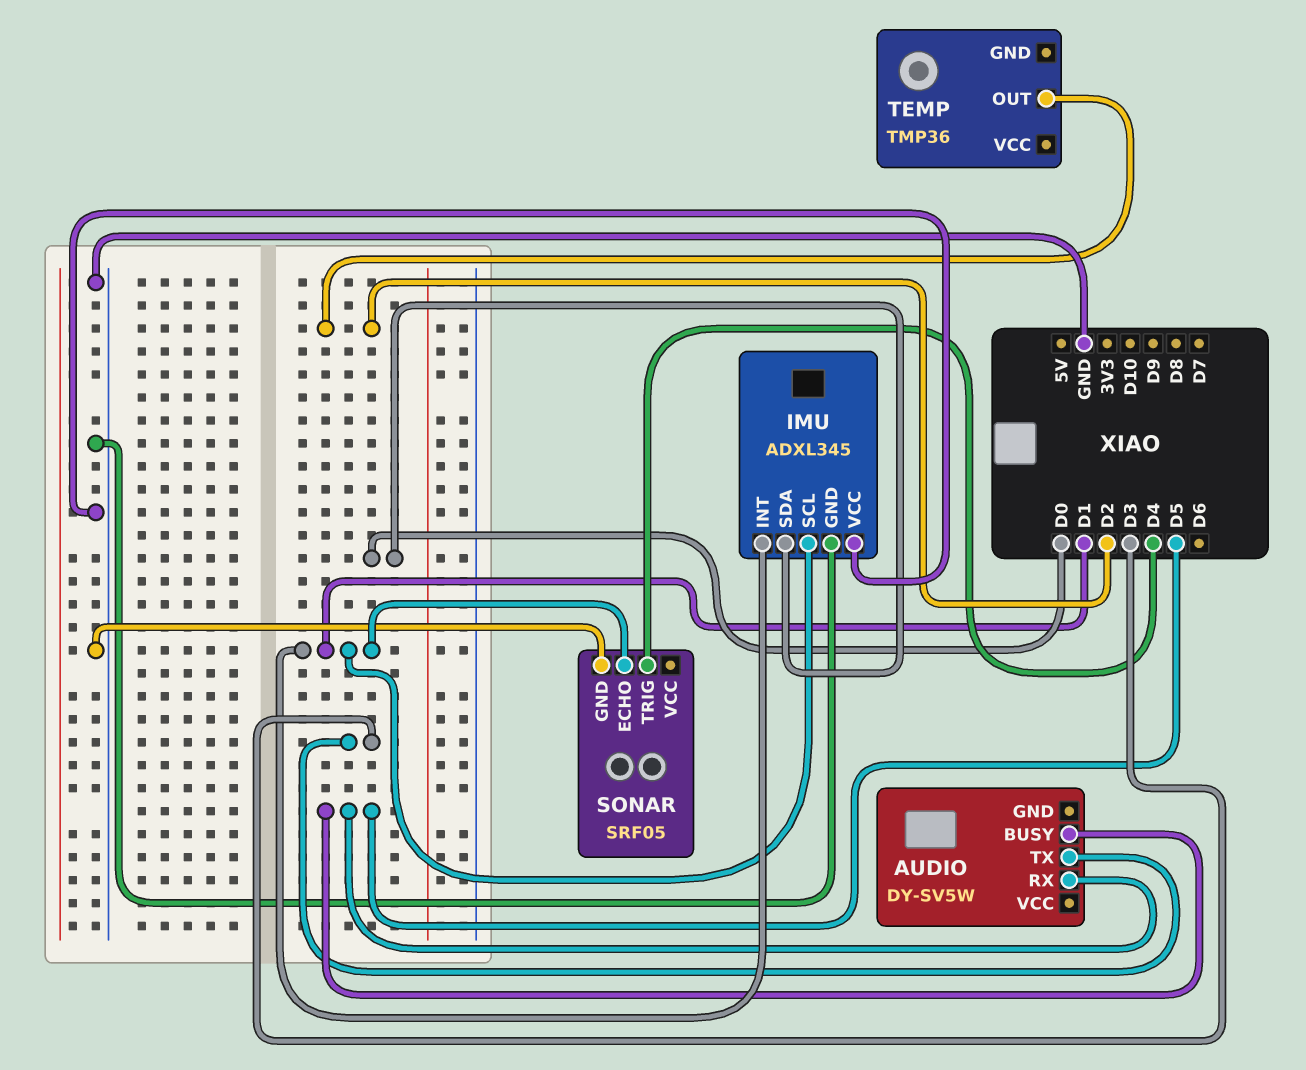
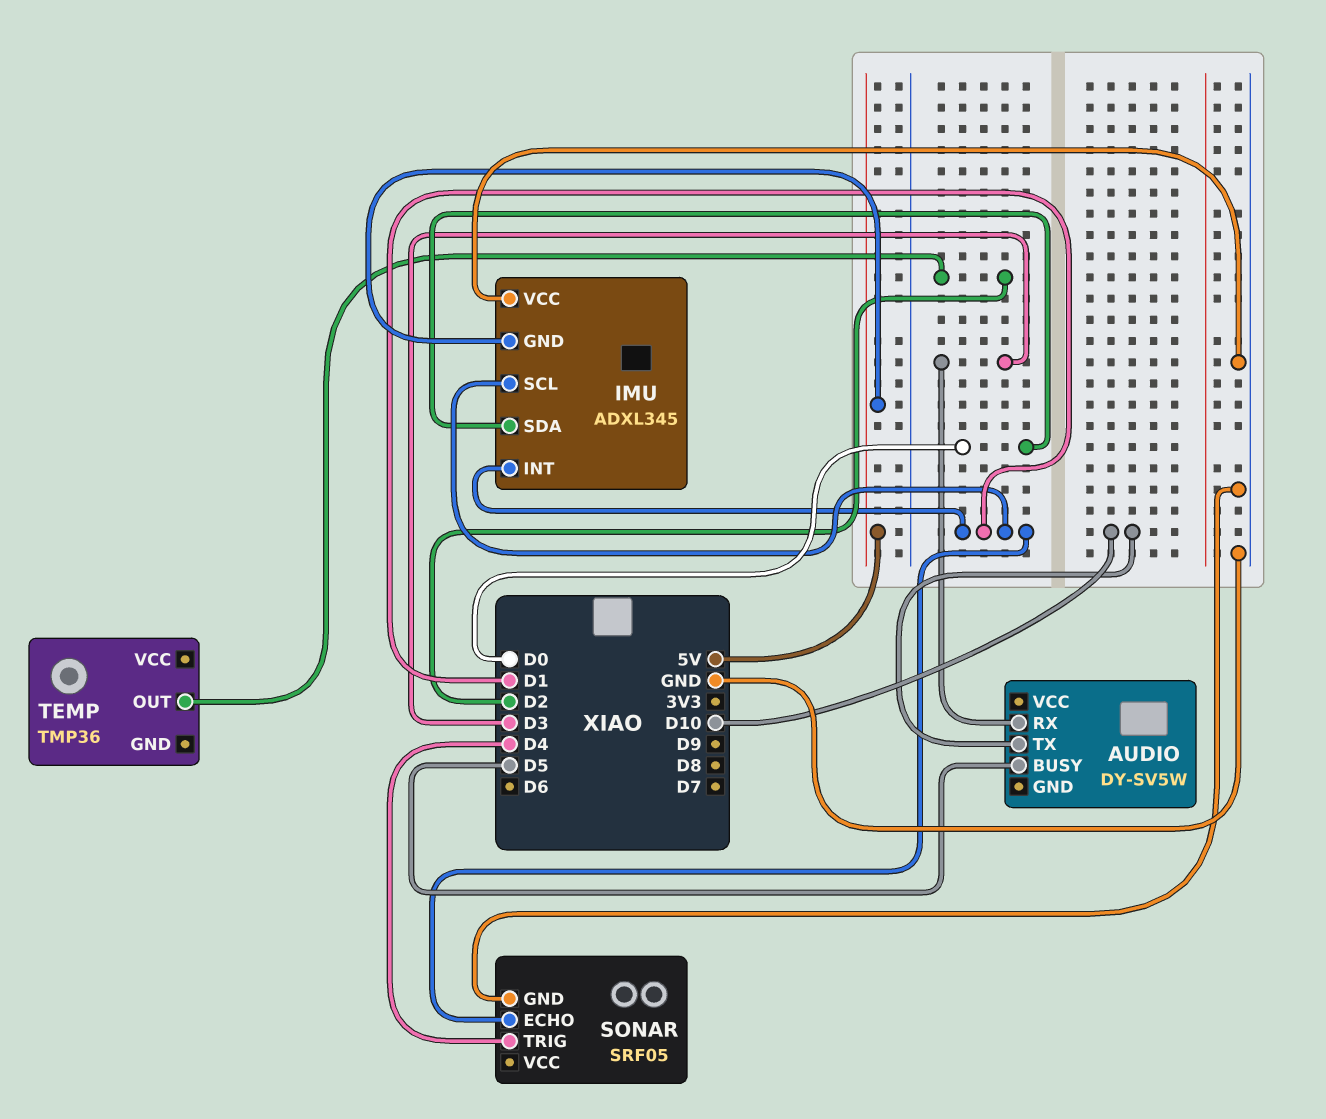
AUDIO pin RX: D5 -> D3
AUDIO pin TX: D3 -> D10
IMU pin GND: GND -> 5V

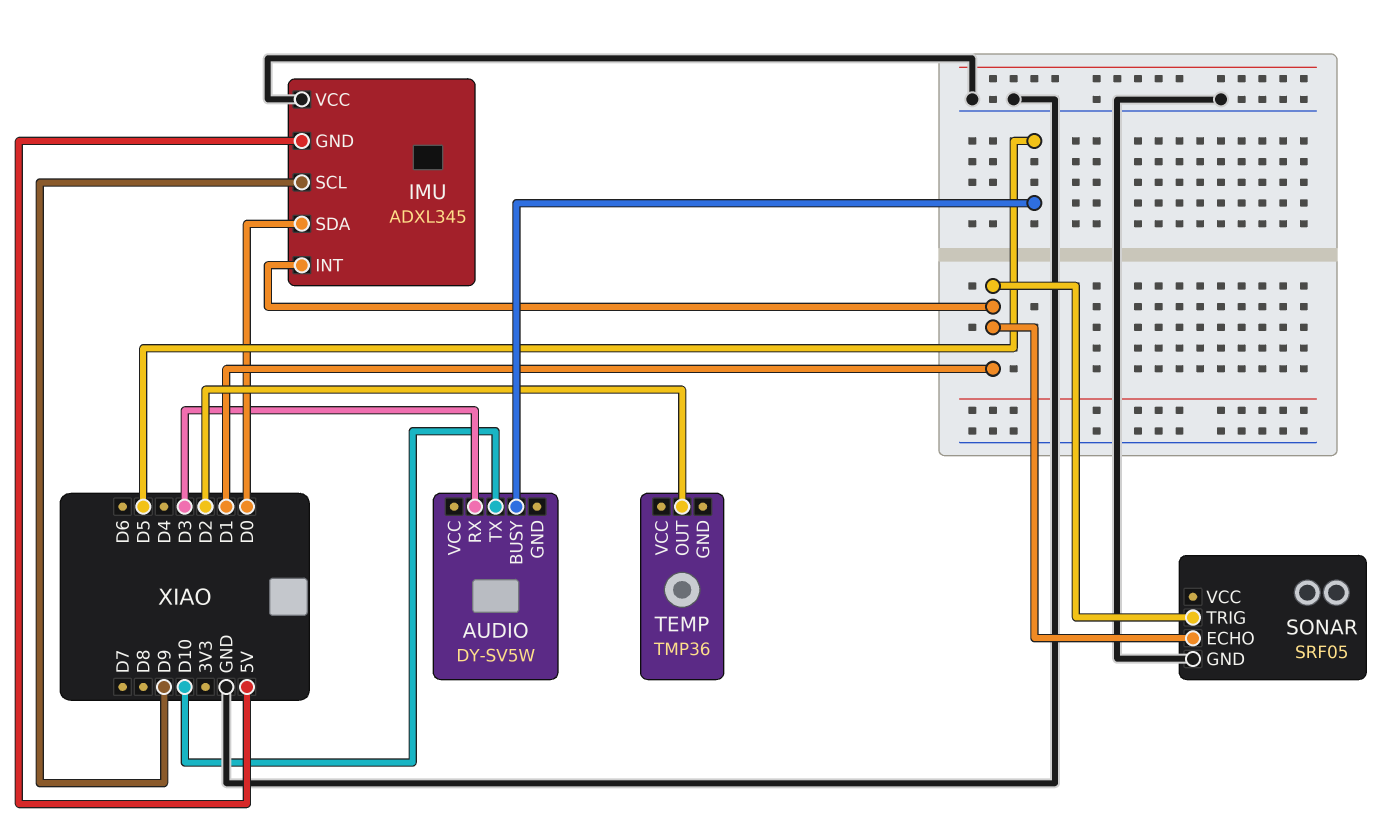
IMU pin SCL: D1 -> D9
SONAR pin TRIG: D4 -> D1

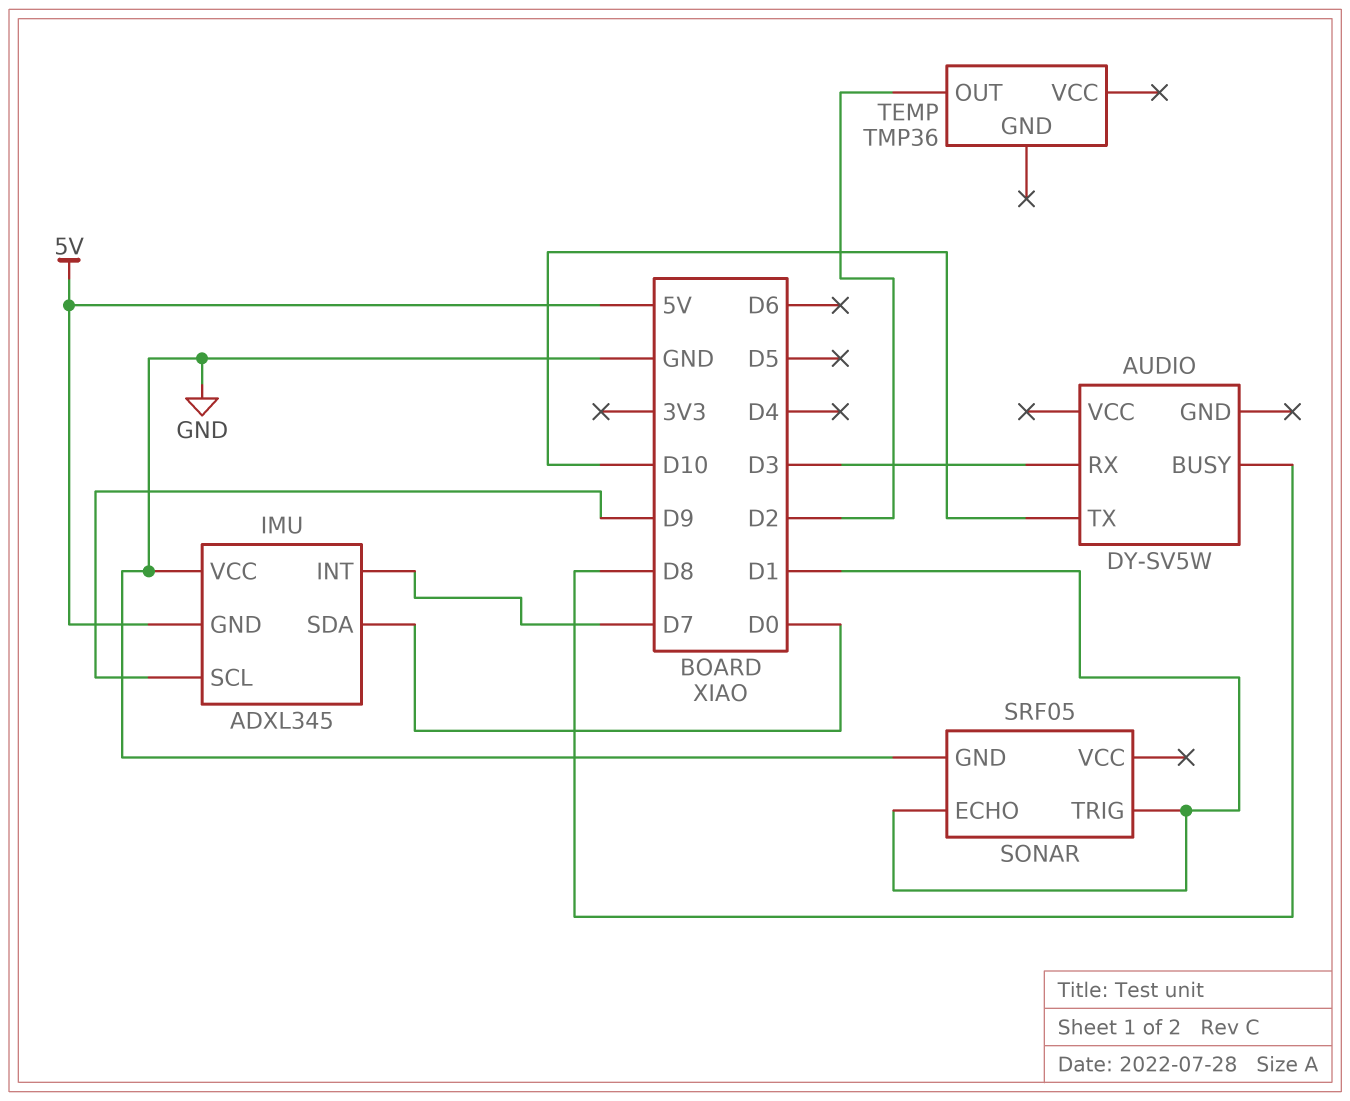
AUDIO pin BUSY: D5 -> D8
IMU pin INT: D1 -> D7

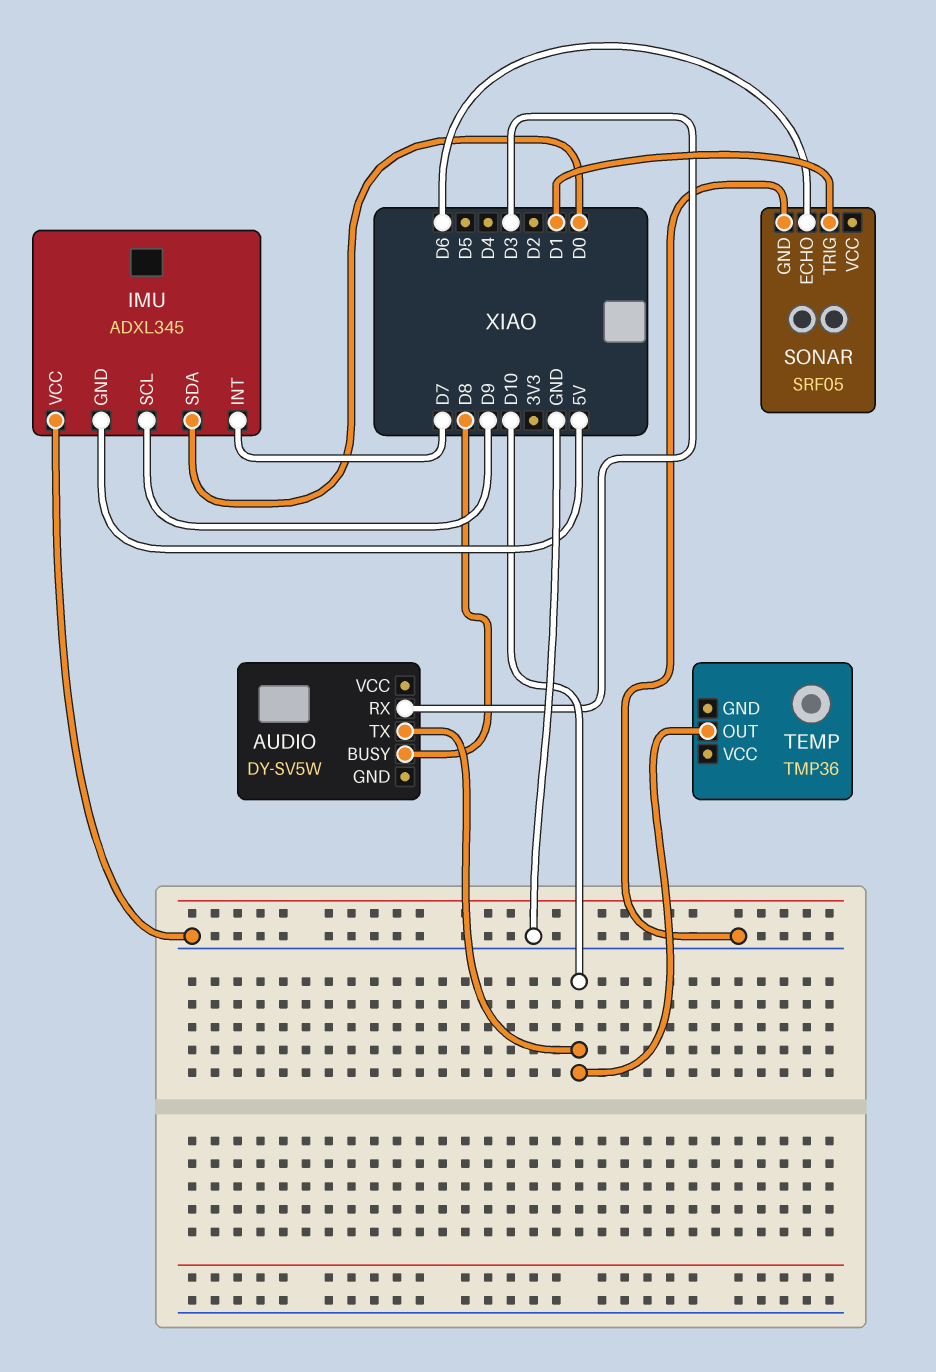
SONAR pin ECHO: D1 -> D6
TEMP pin OUT: D2 -> D10

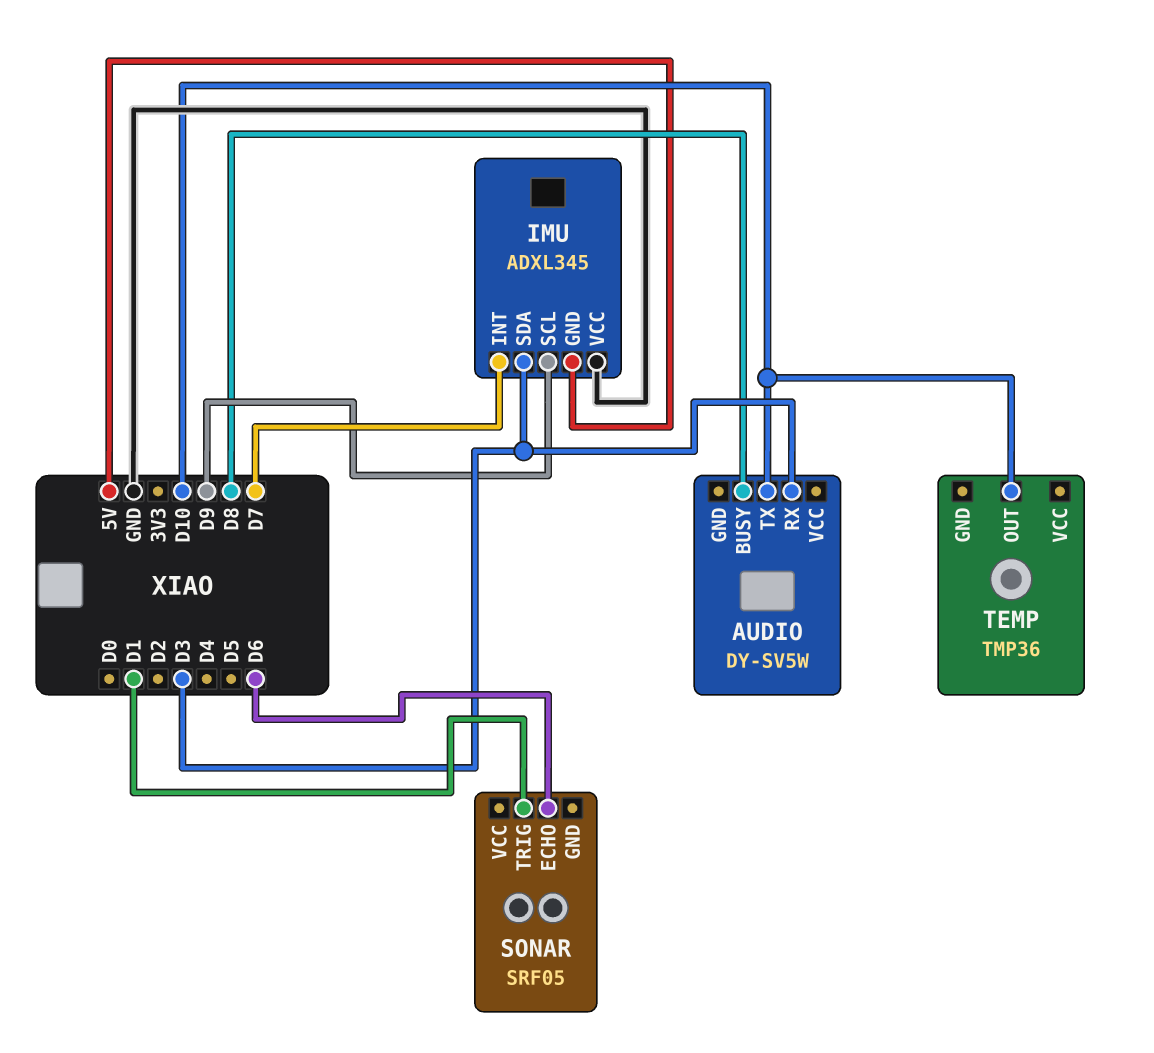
IMU pin SDA: D0 -> D3
SONAR pin GND: GND -> none

